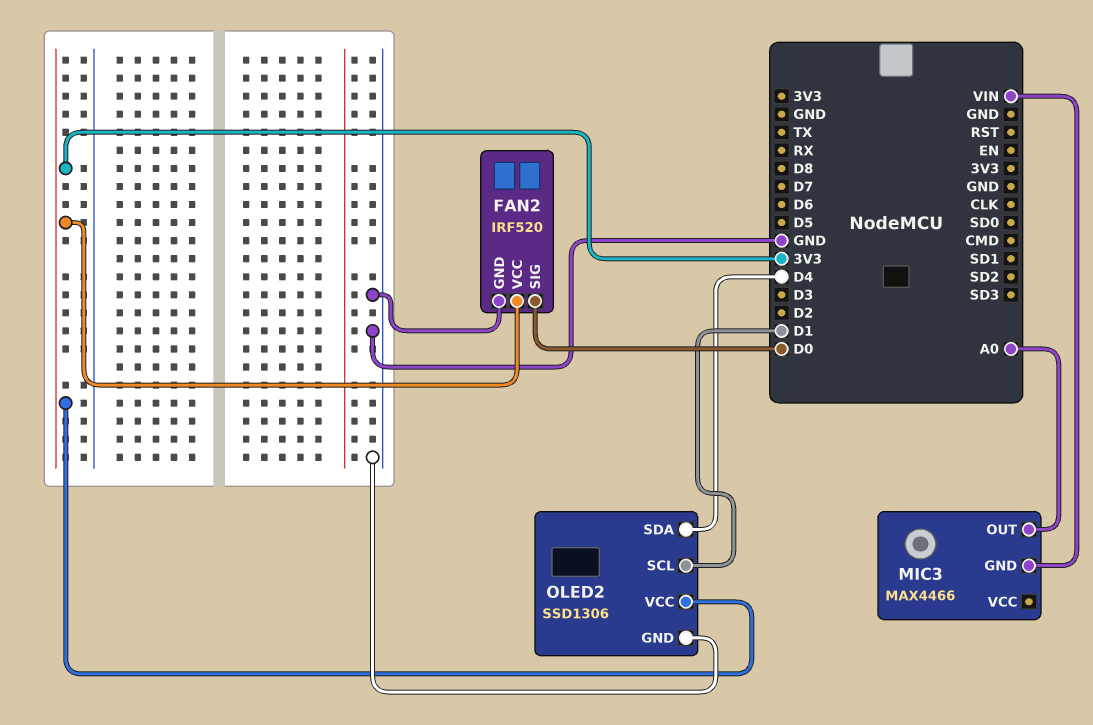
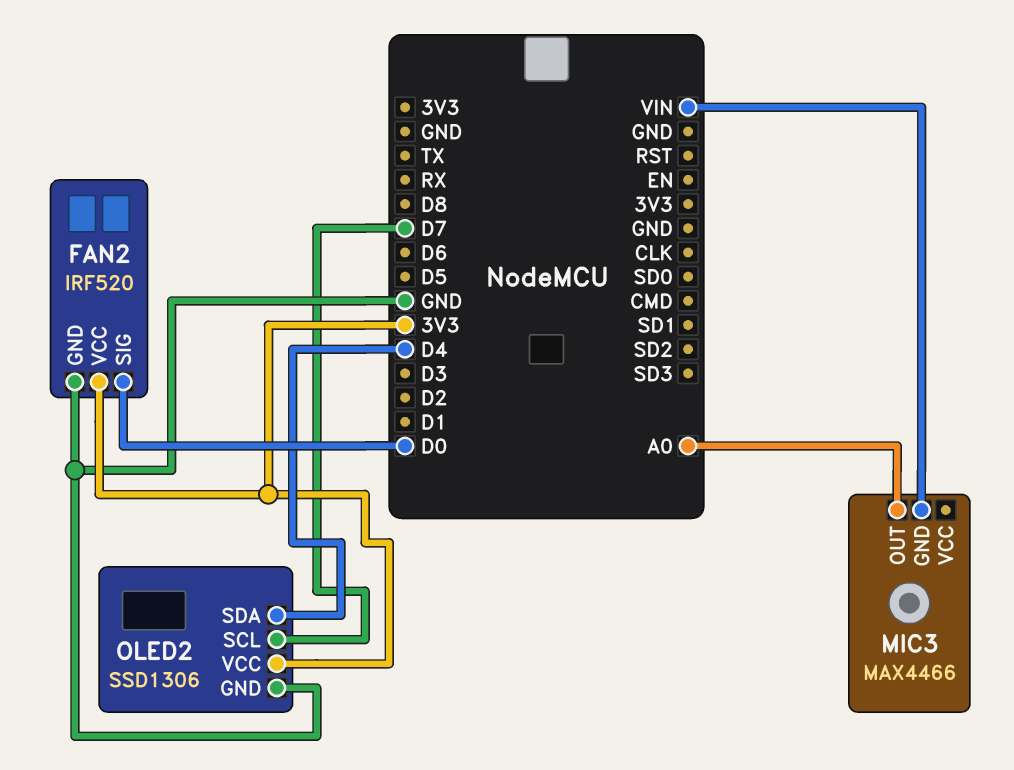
OLED2 pin SCL: D1 -> D7

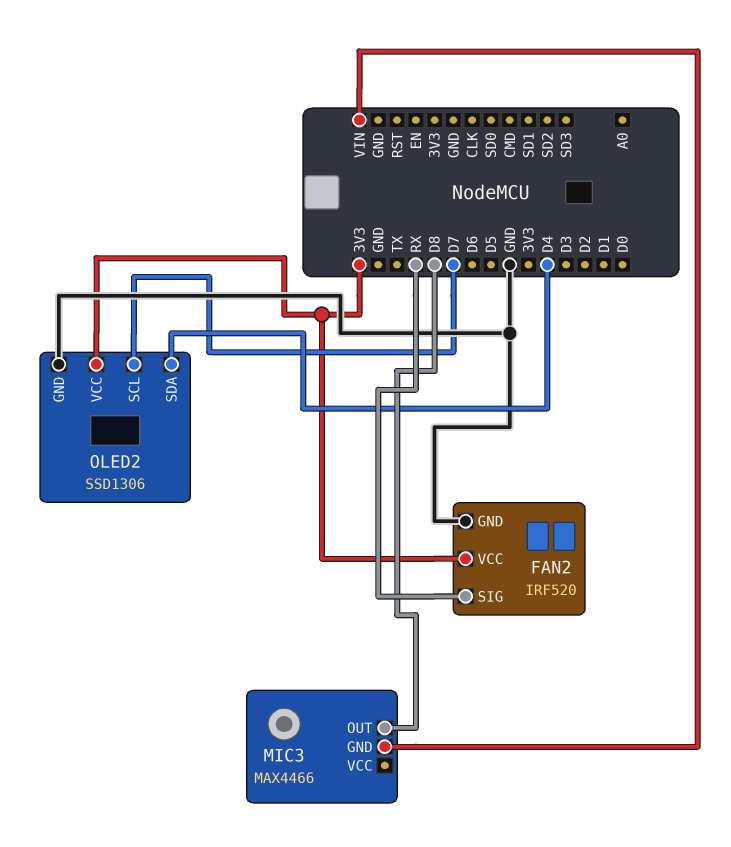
FAN2 pin SIG: D0 -> RX
MIC3 pin OUT: A0 -> D8

